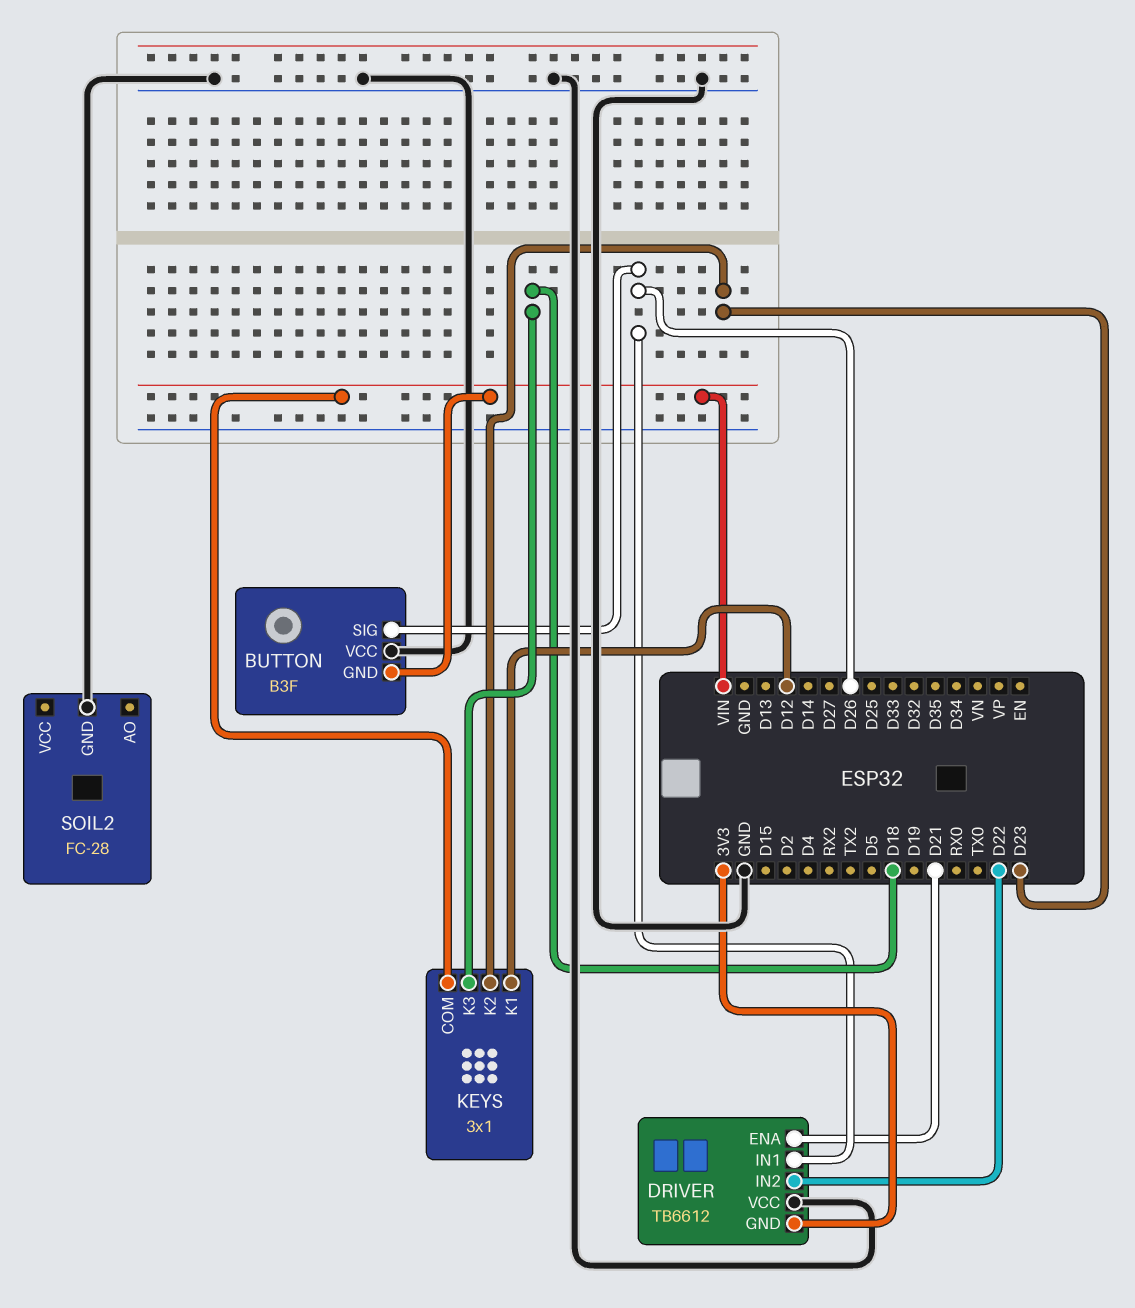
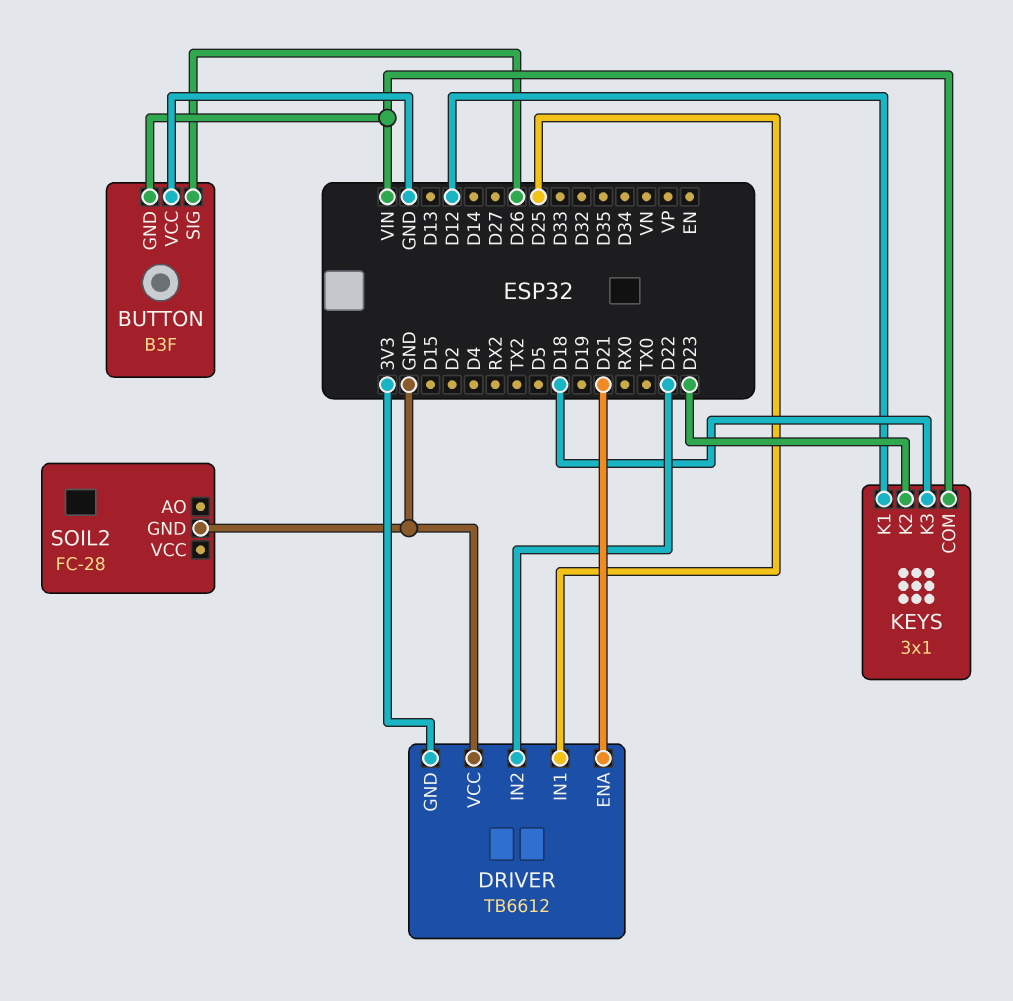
DRIVER pin IN1: D26 -> D25

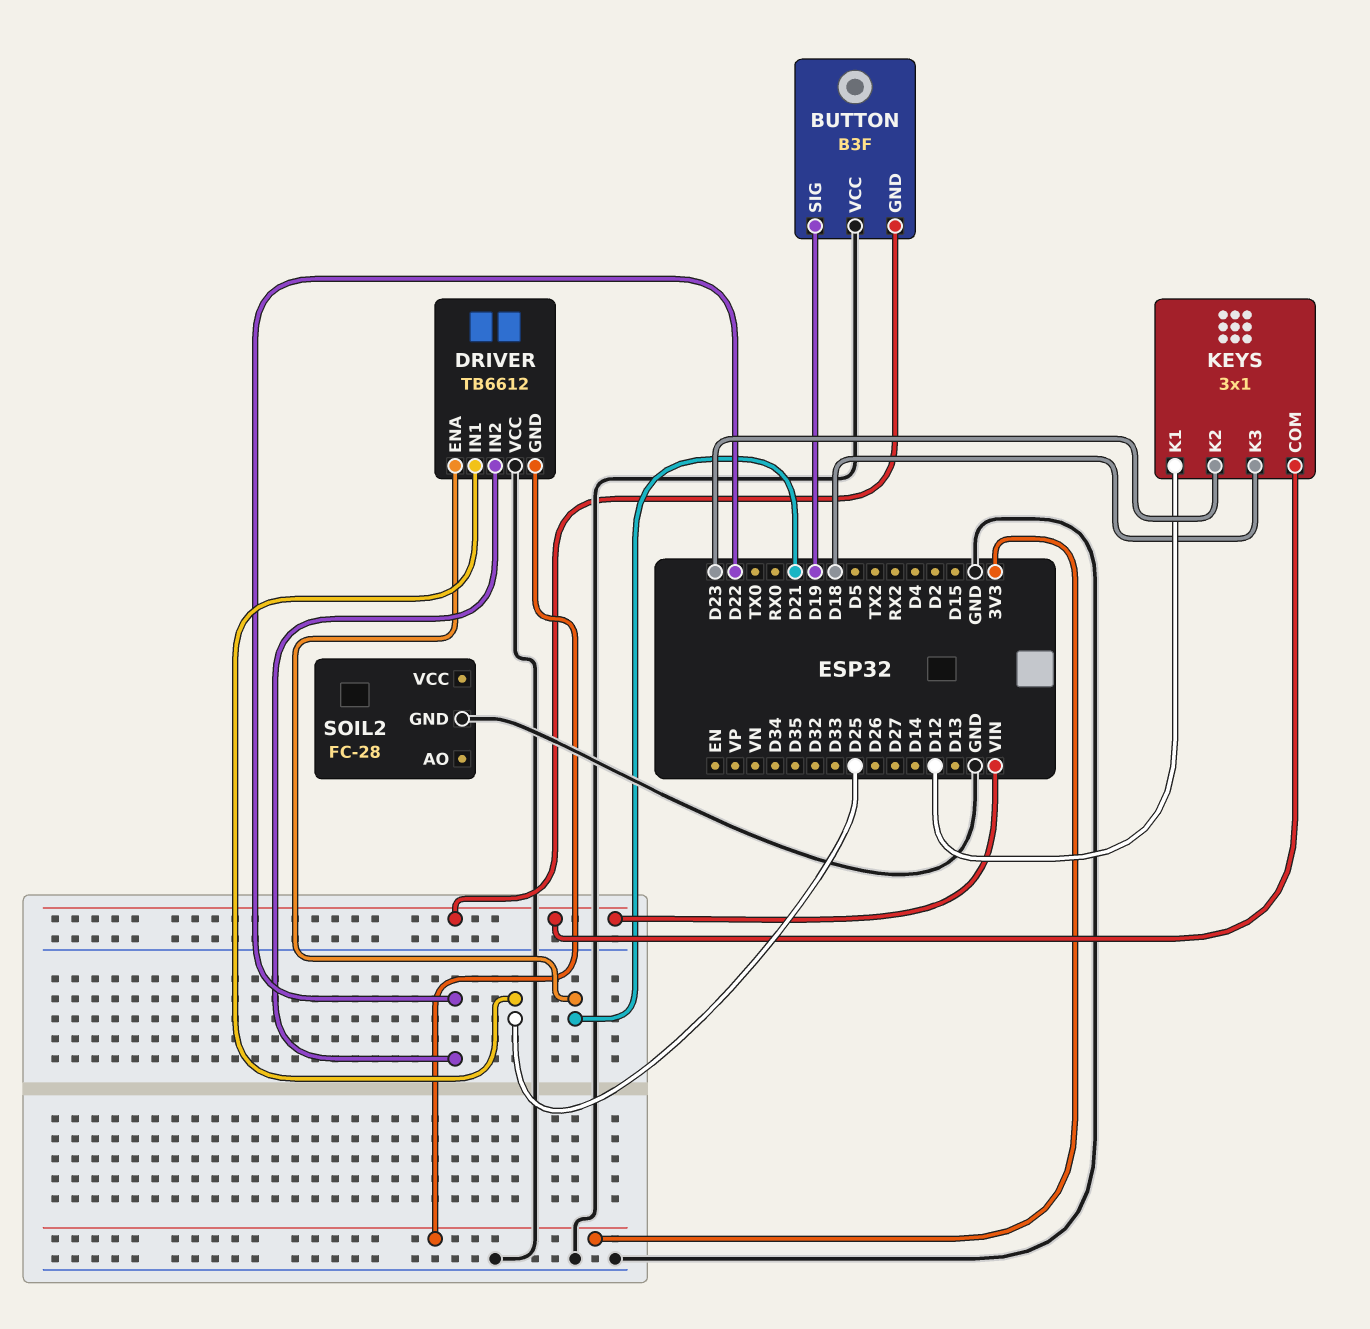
BUTTON pin SIG: D26 -> D19

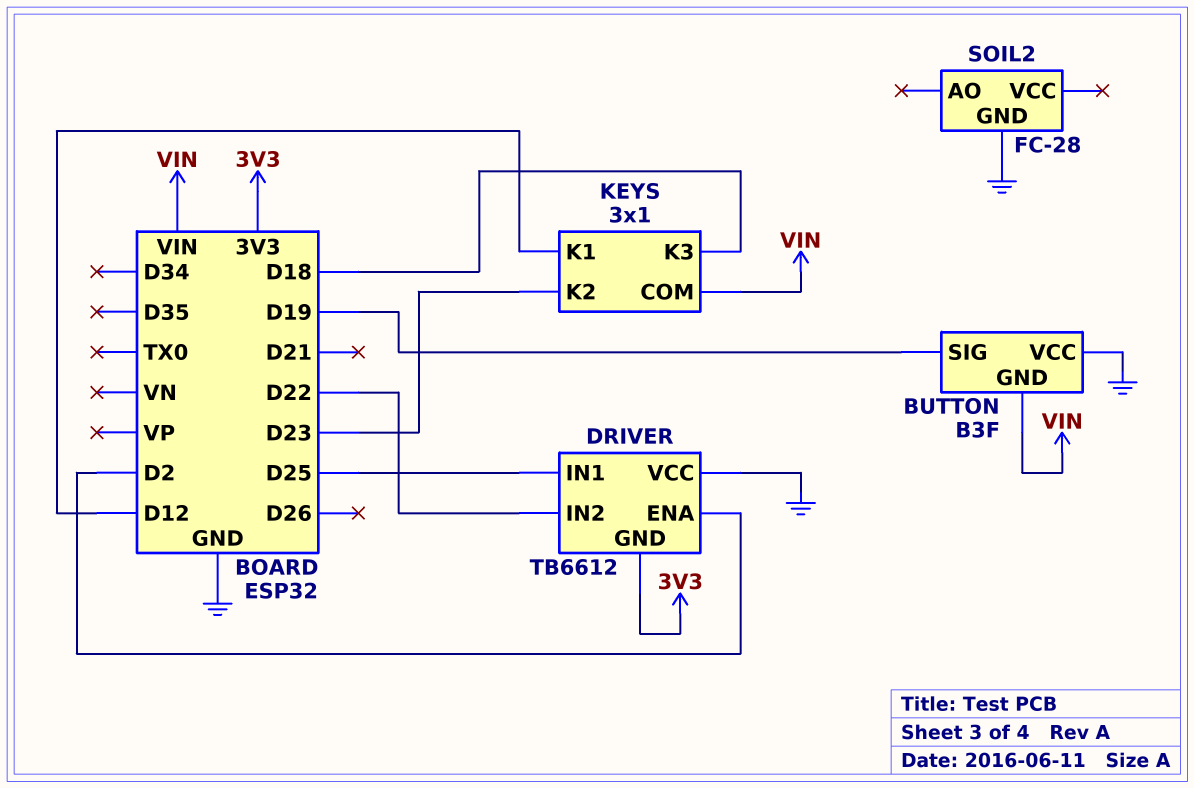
DRIVER pin ENA: D21 -> D2

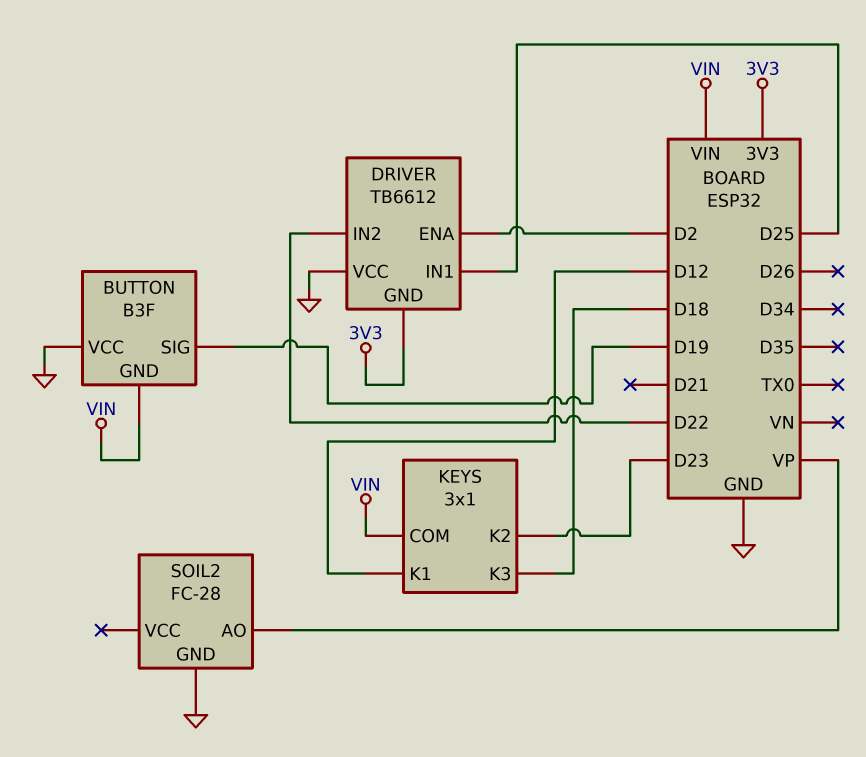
SOIL2 pin AO: none -> VP

